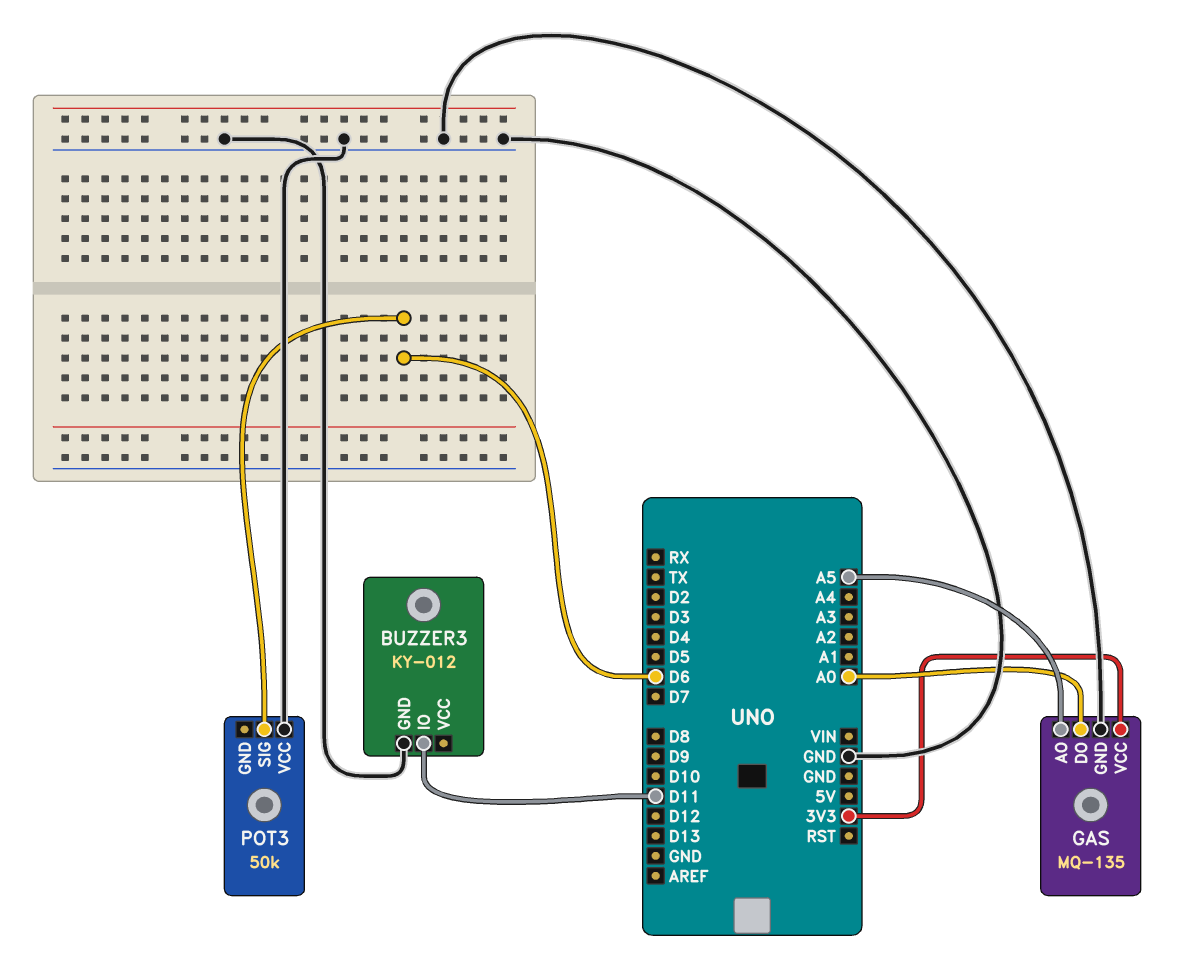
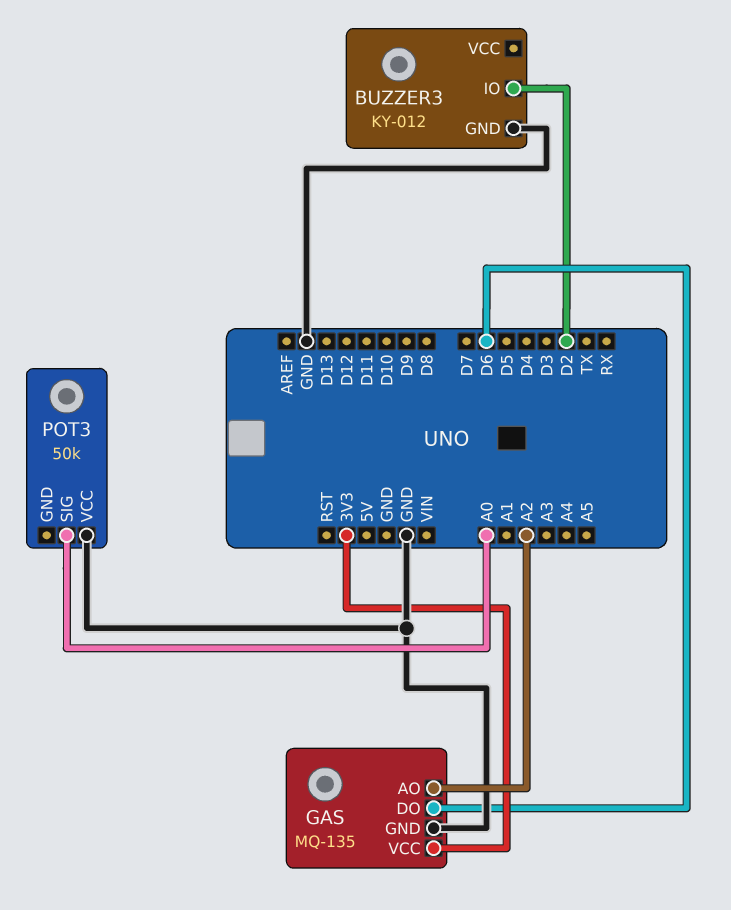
BUZZER3 pin IO: D11 -> D2
GAS pin AO: A5 -> A2
GAS pin DO: A0 -> D6
POT3 pin SIG: D6 -> A0

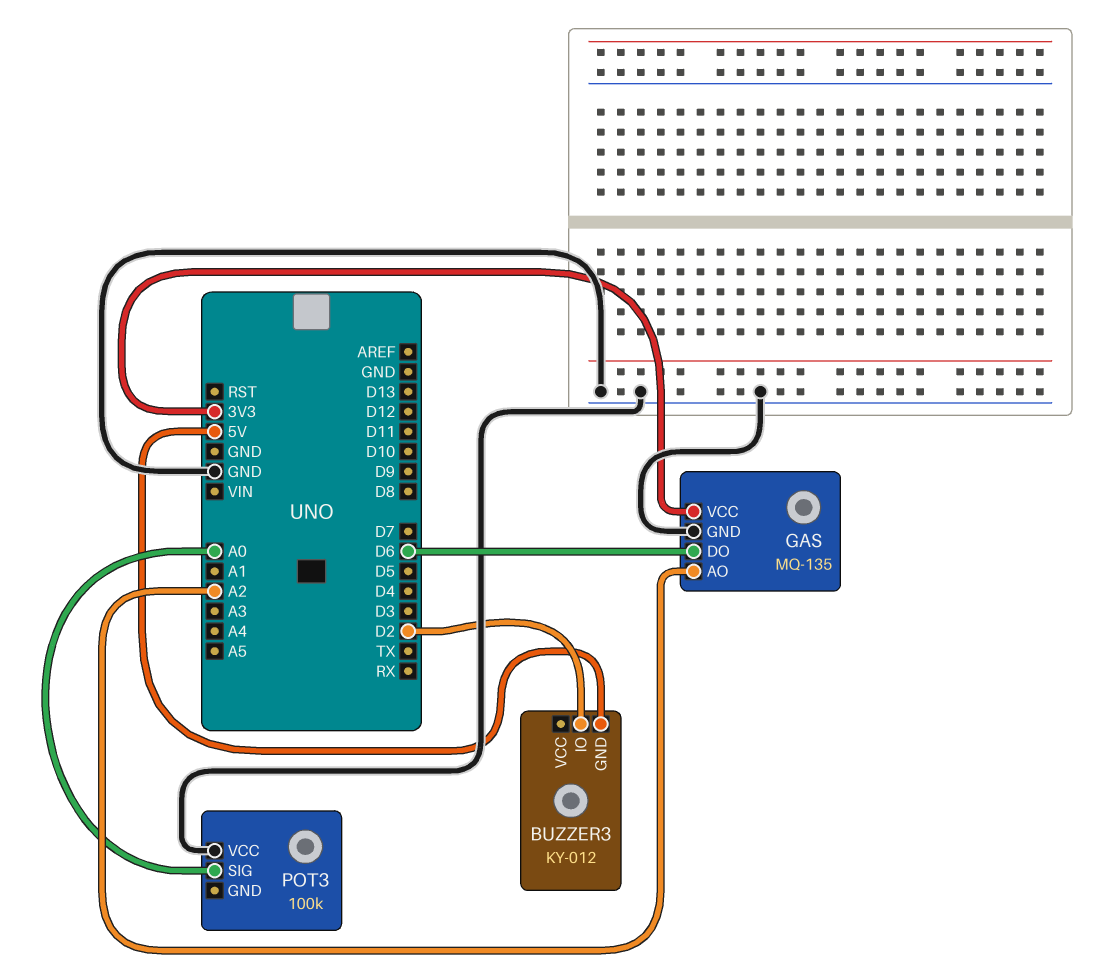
BUZZER3 pin GND: GND -> 5V
POT3: 50k -> 100k

